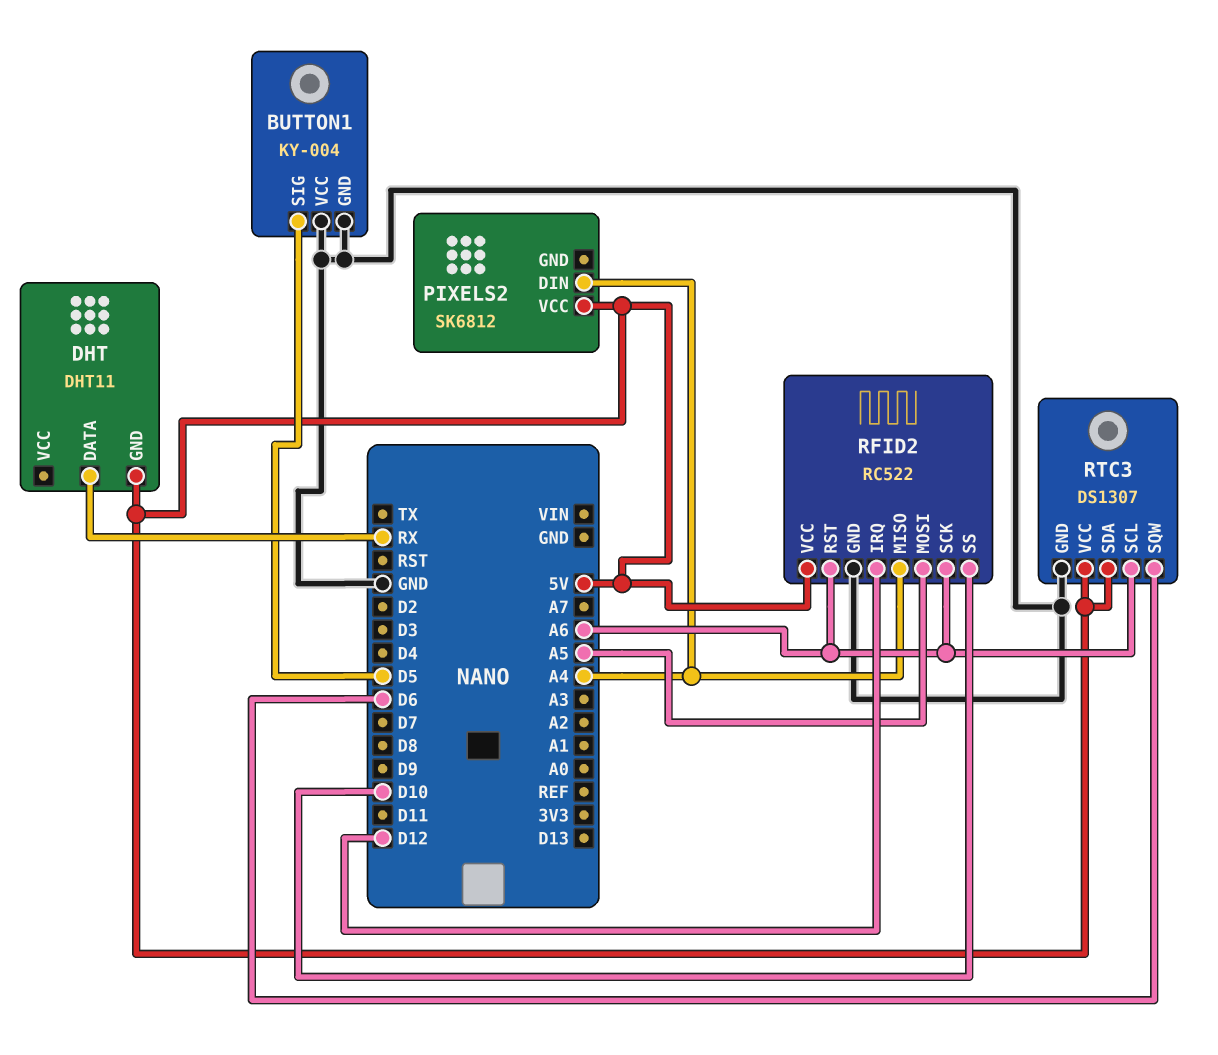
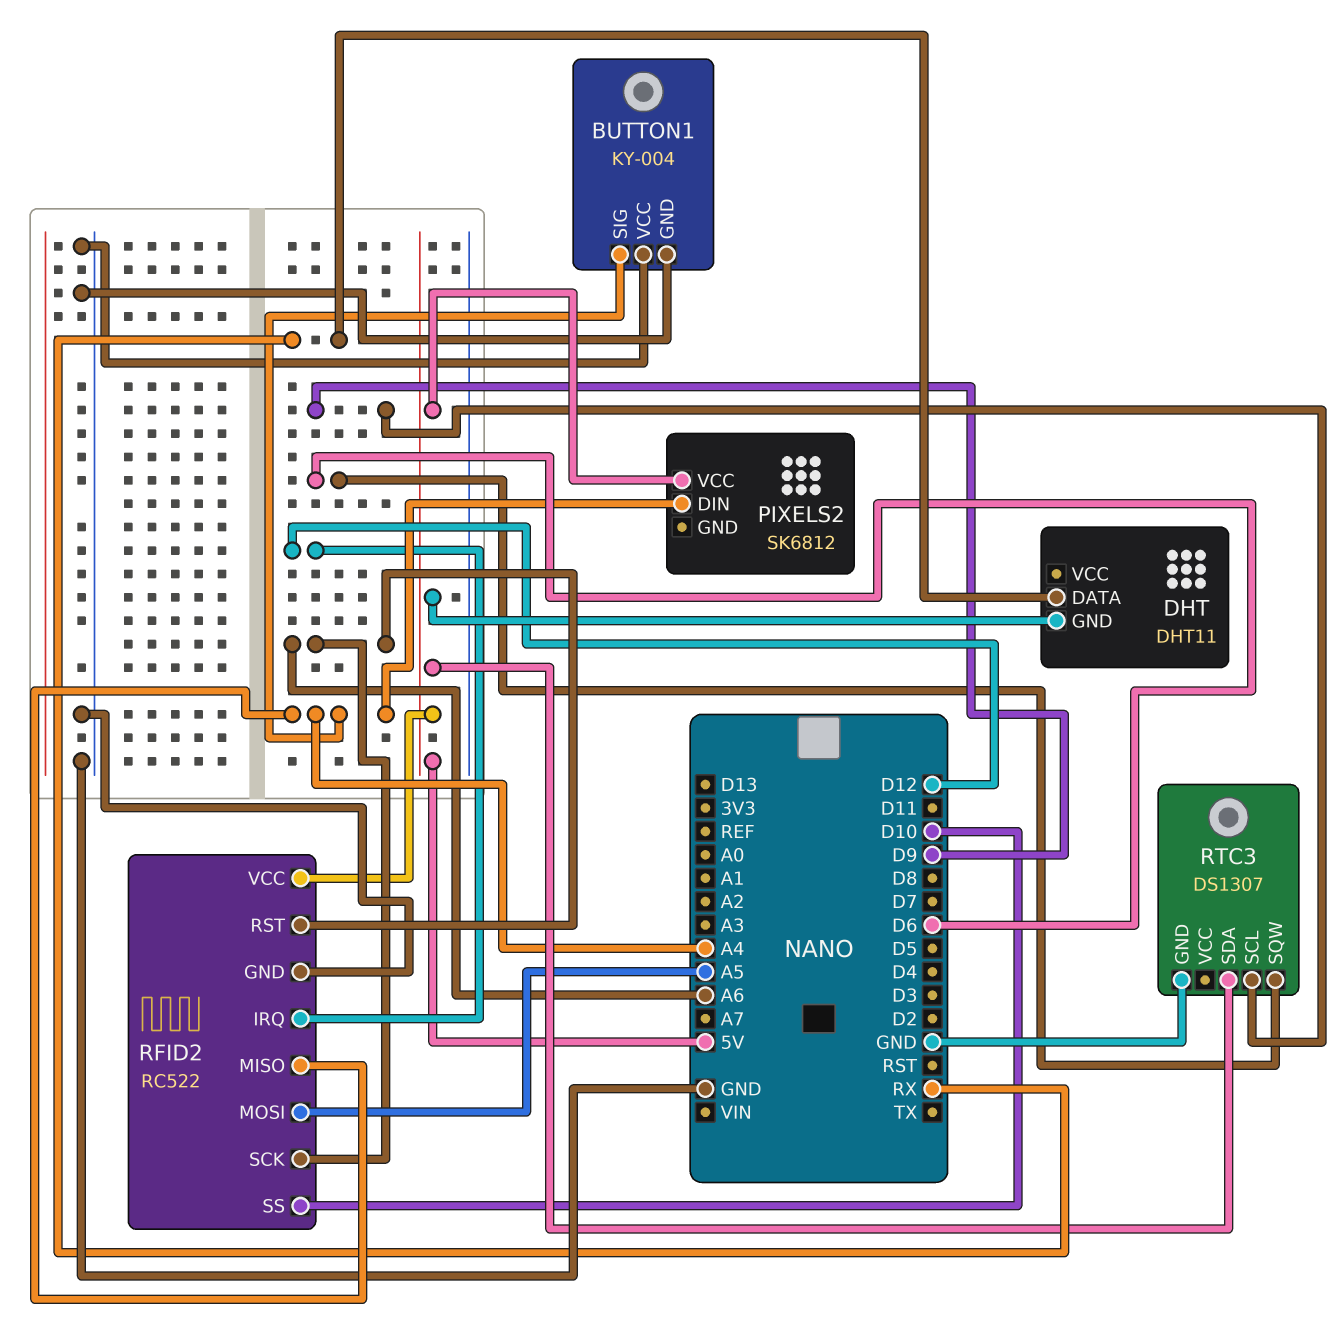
BUTTON1 pin SIG: D5 -> A4
RTC3 pin SCL: A6 -> D9
RTC3 pin VCC: 5V -> none

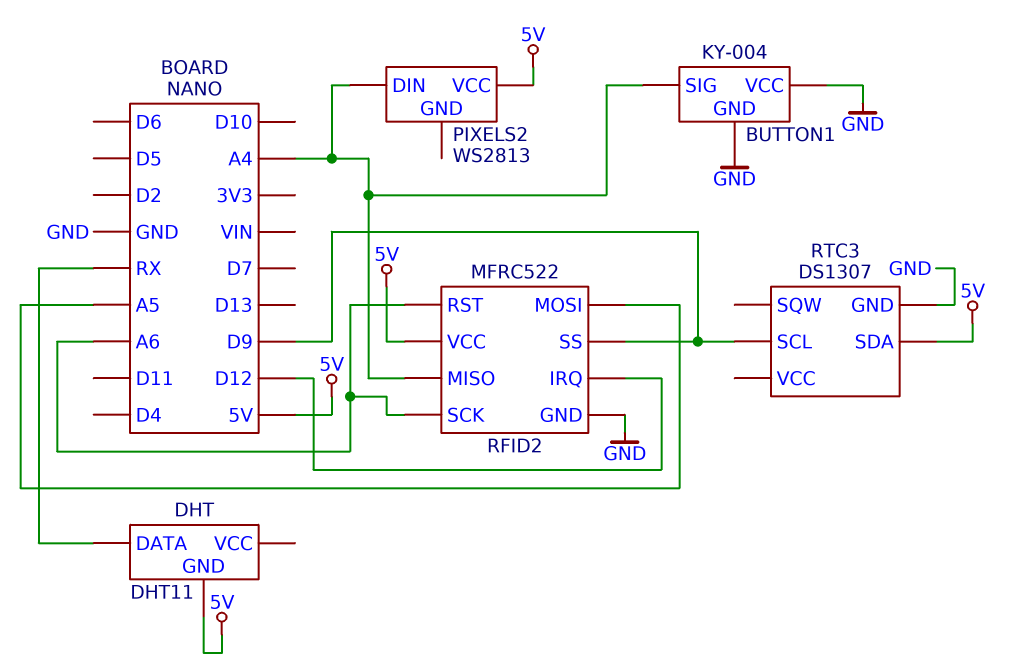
PIXELS2: SK6812 -> WS2813
RFID2: RC522 -> MFRC522
RFID2 pin SS: D10 -> D9
RTC3 pin SQW: D6 -> none

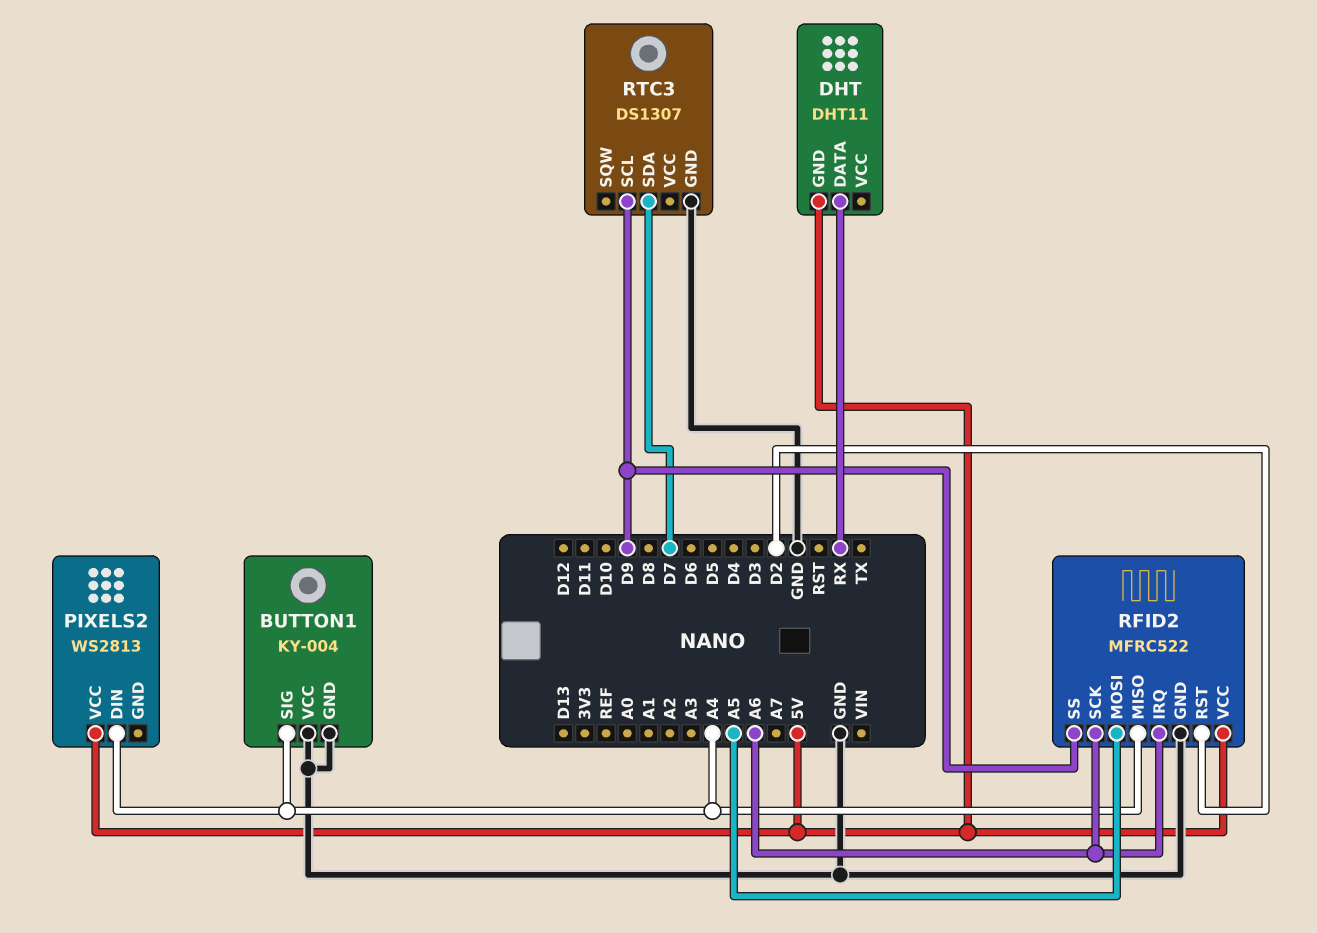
RFID2 pin IRQ: D12 -> A6
RFID2 pin RST: A6 -> D2
RTC3 pin SDA: 5V -> D7

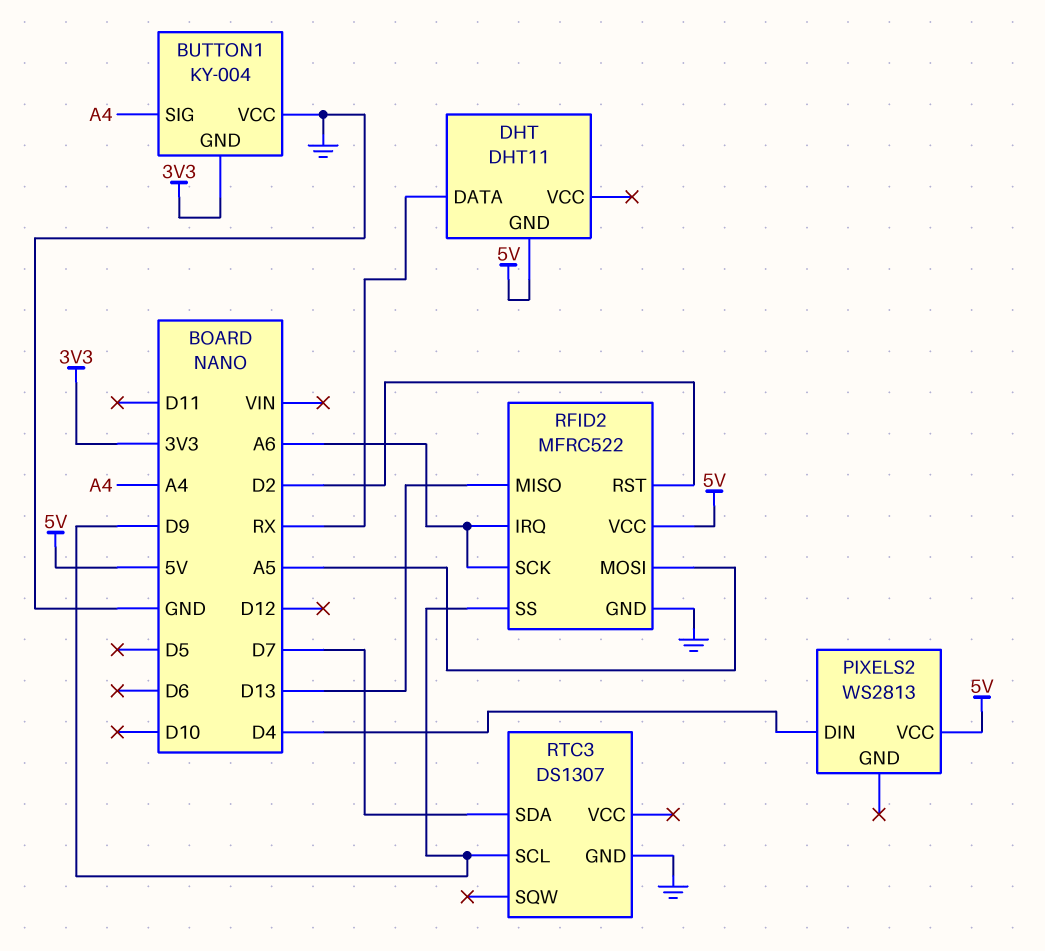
BUTTON1 pin GND: GND -> 3V3
PIXELS2 pin DIN: A4 -> D4
RFID2 pin MISO: A4 -> D13

